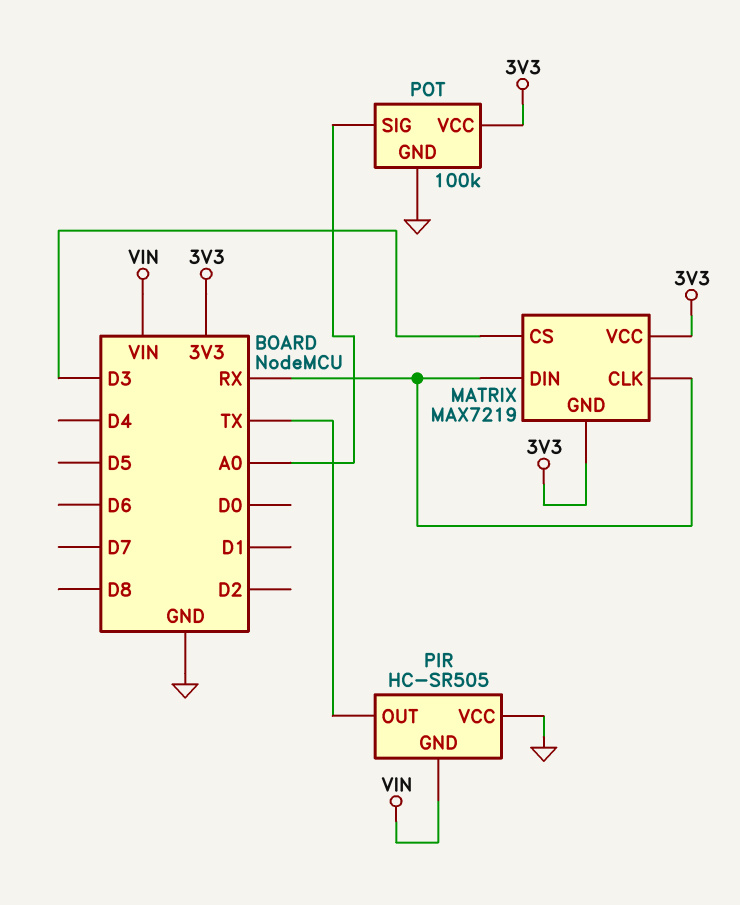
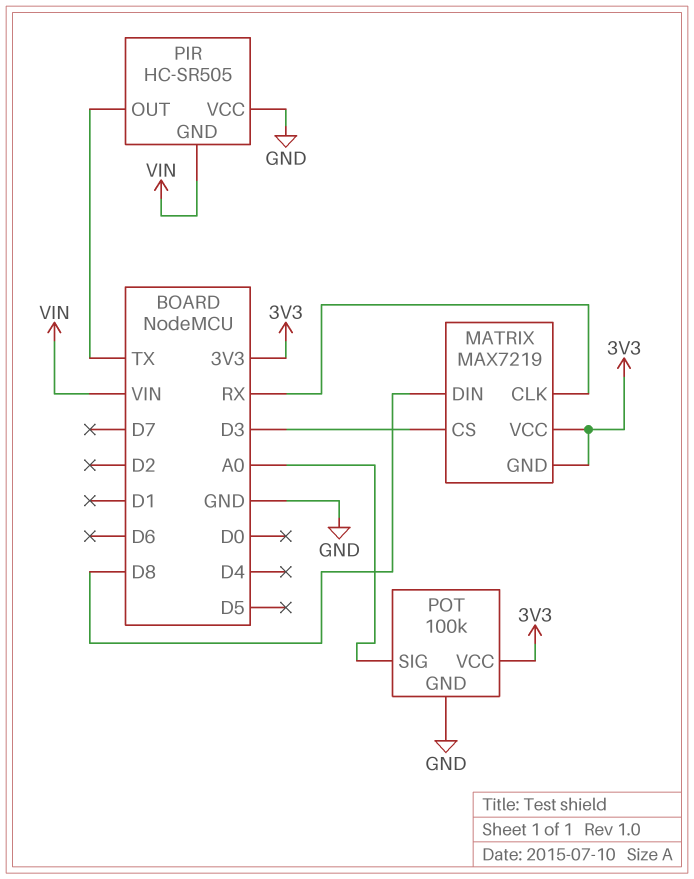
MATRIX pin DIN: RX -> D8

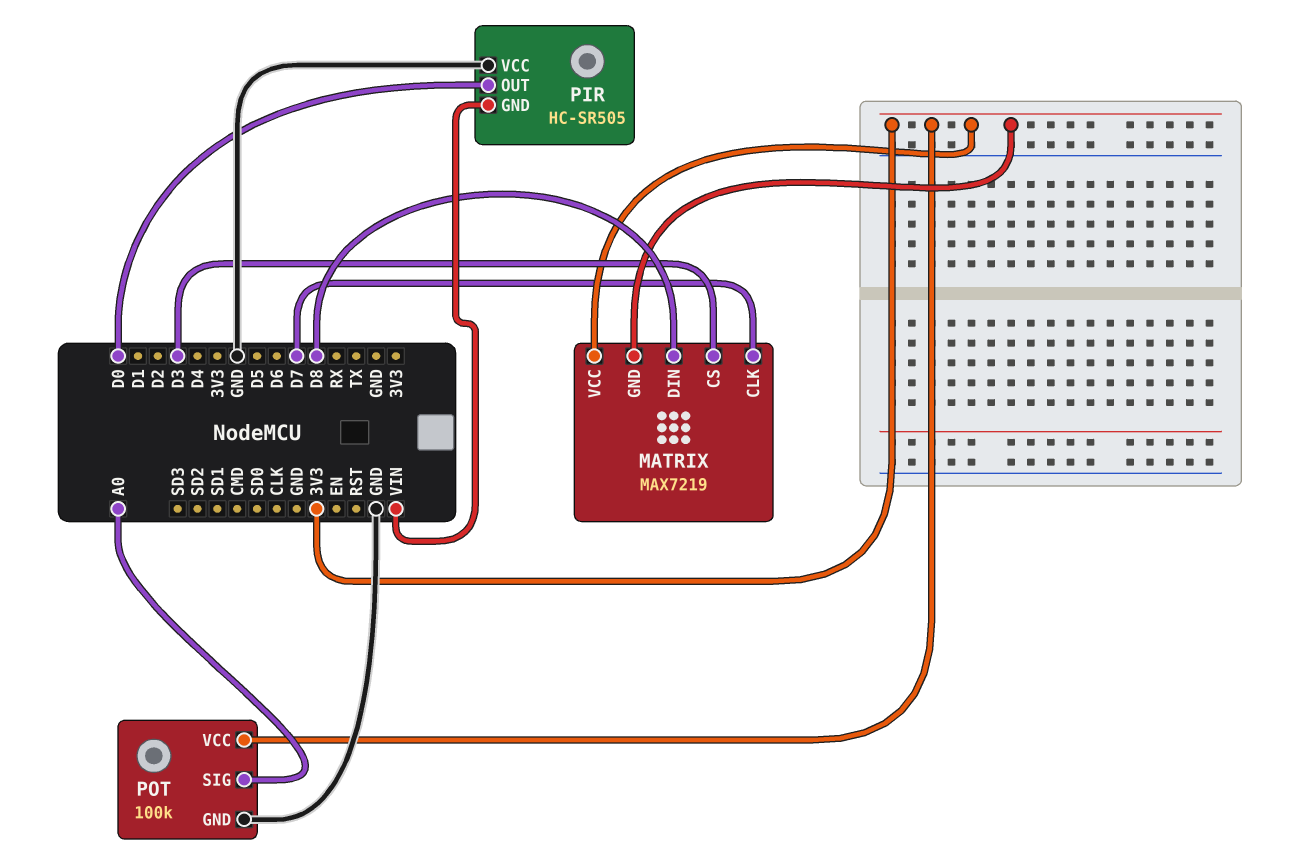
MATRIX pin CLK: RX -> D7
PIR pin OUT: TX -> D0

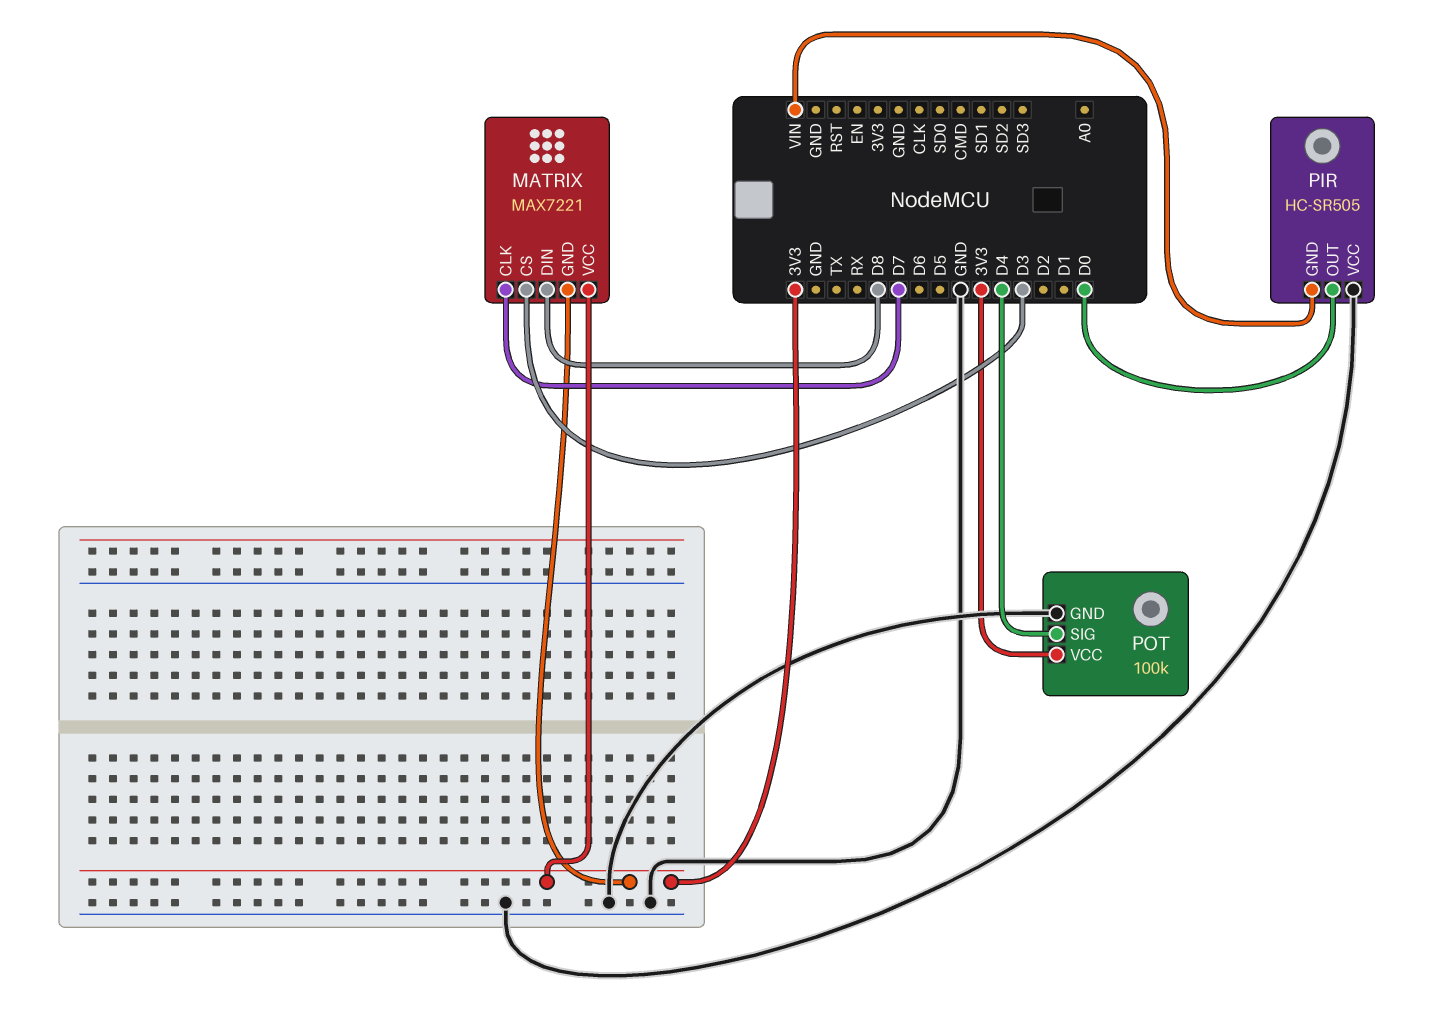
MATRIX: MAX7219 -> MAX7221
POT pin SIG: A0 -> D4

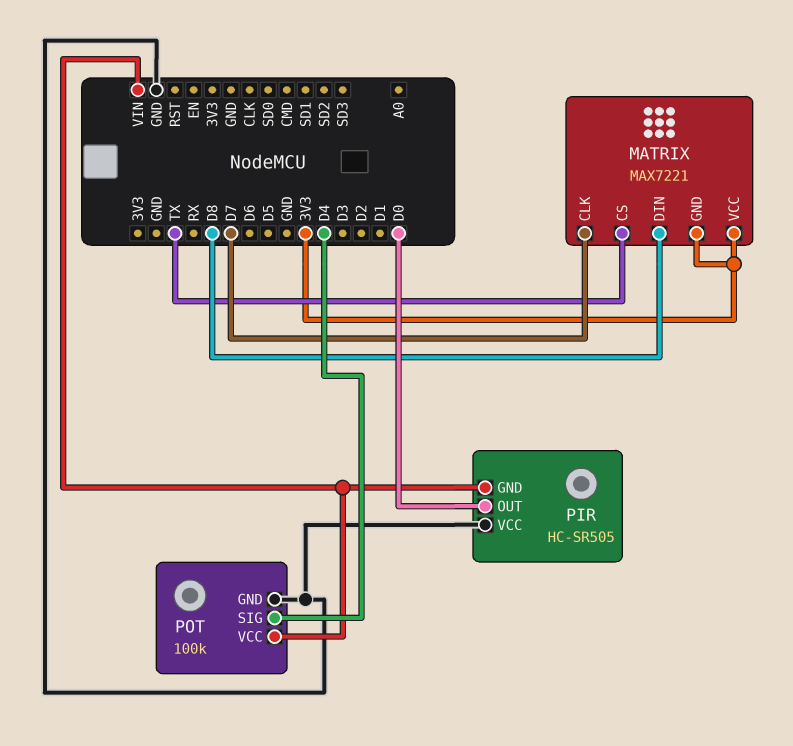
MATRIX pin CS: D3 -> TX
POT pin VCC: 3V3 -> VIN

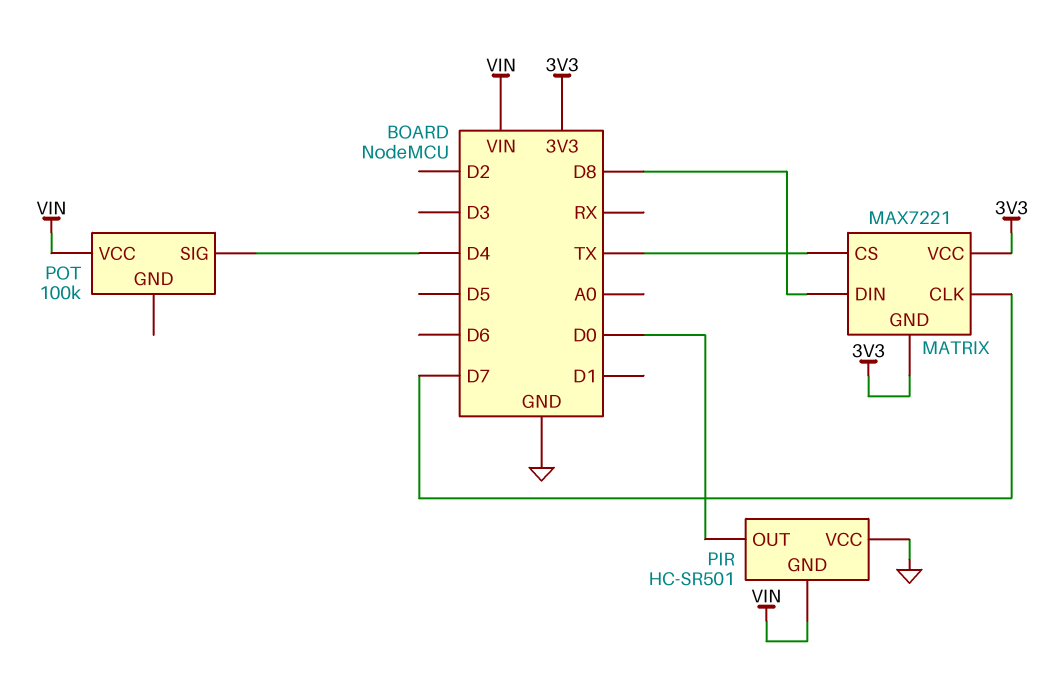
PIR: HC-SR505 -> HC-SR501
POT pin GND: GND -> none

